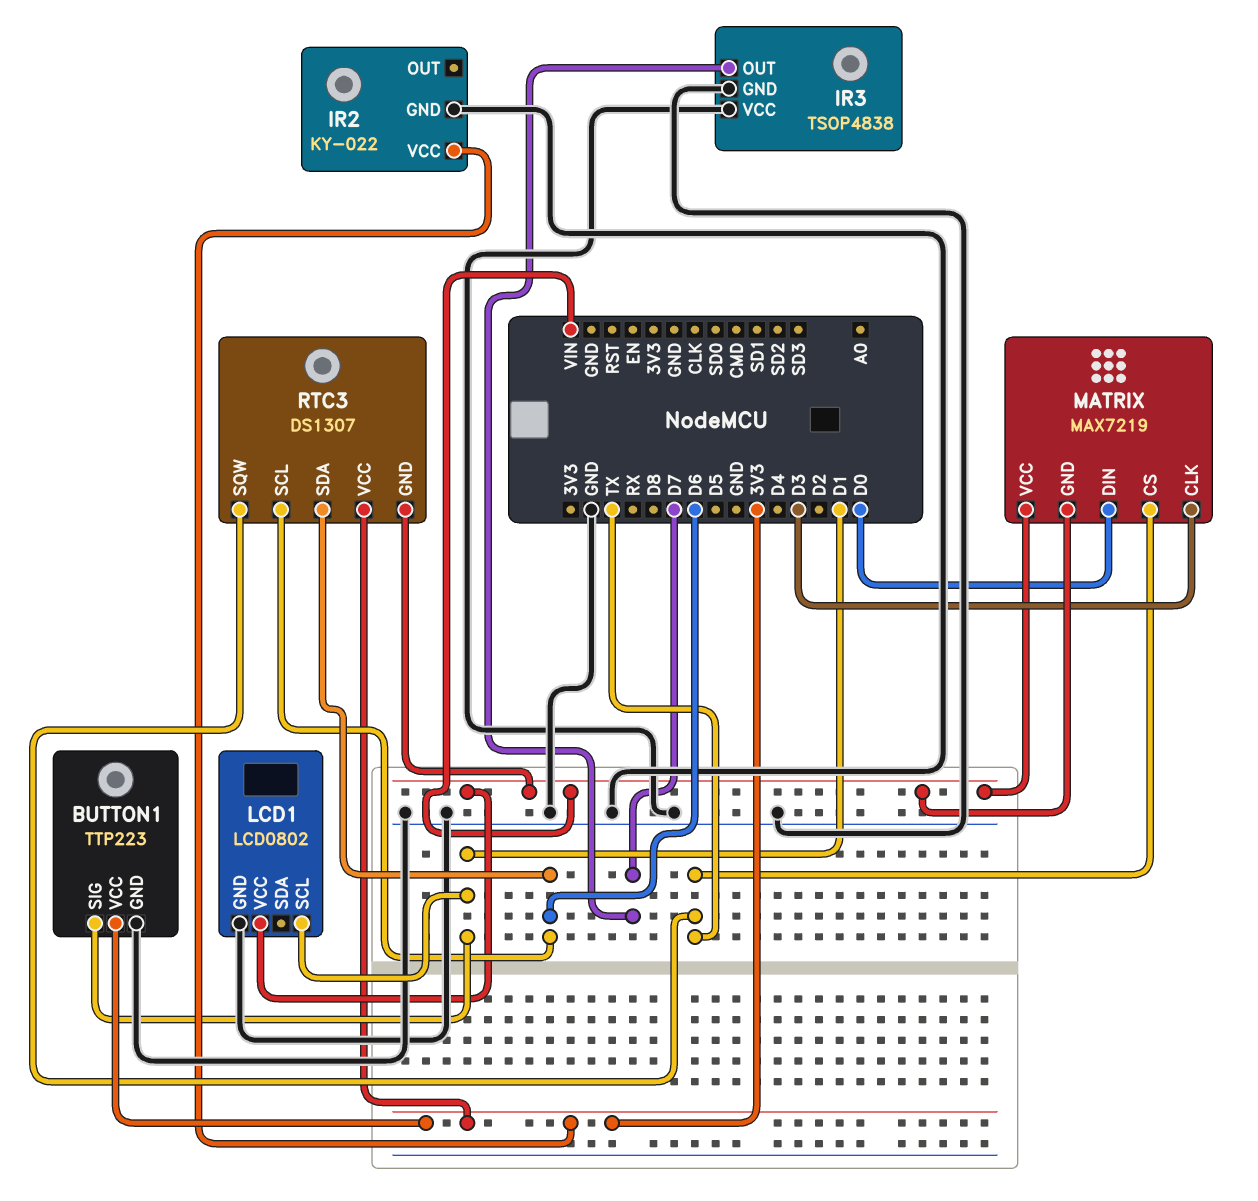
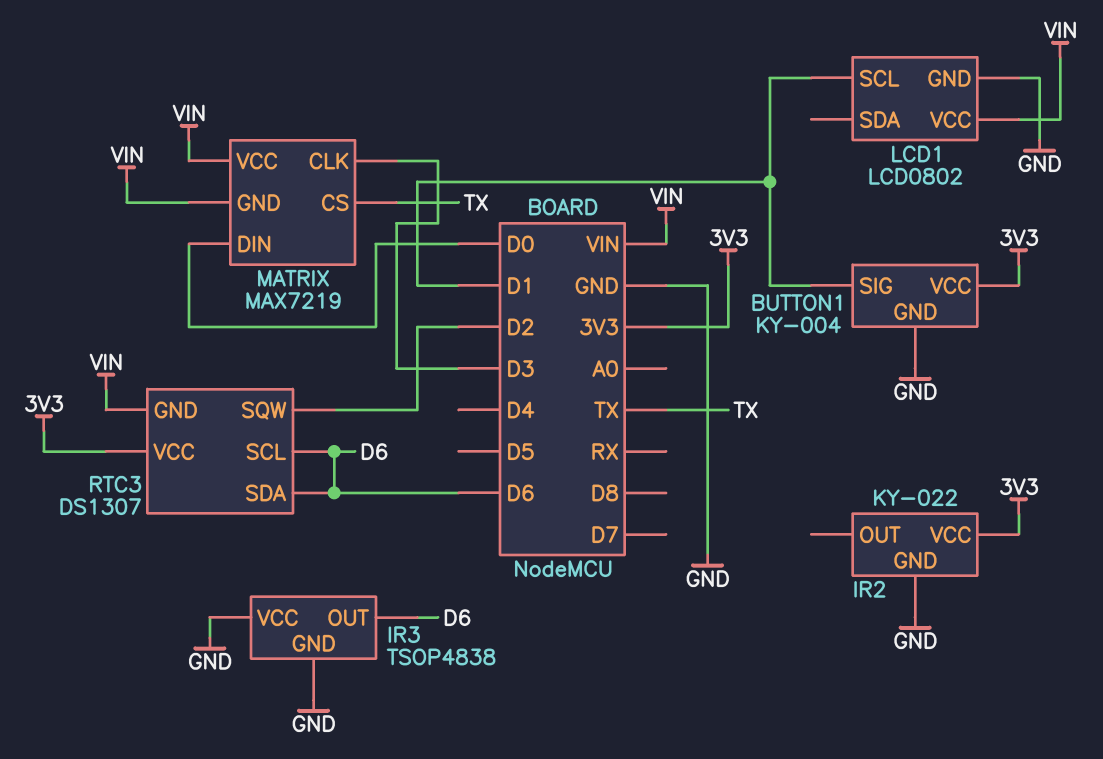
BUTTON1: TTP223 -> KY-004
IR3 pin OUT: D7 -> D6
RTC3 pin SQW: TX -> D2

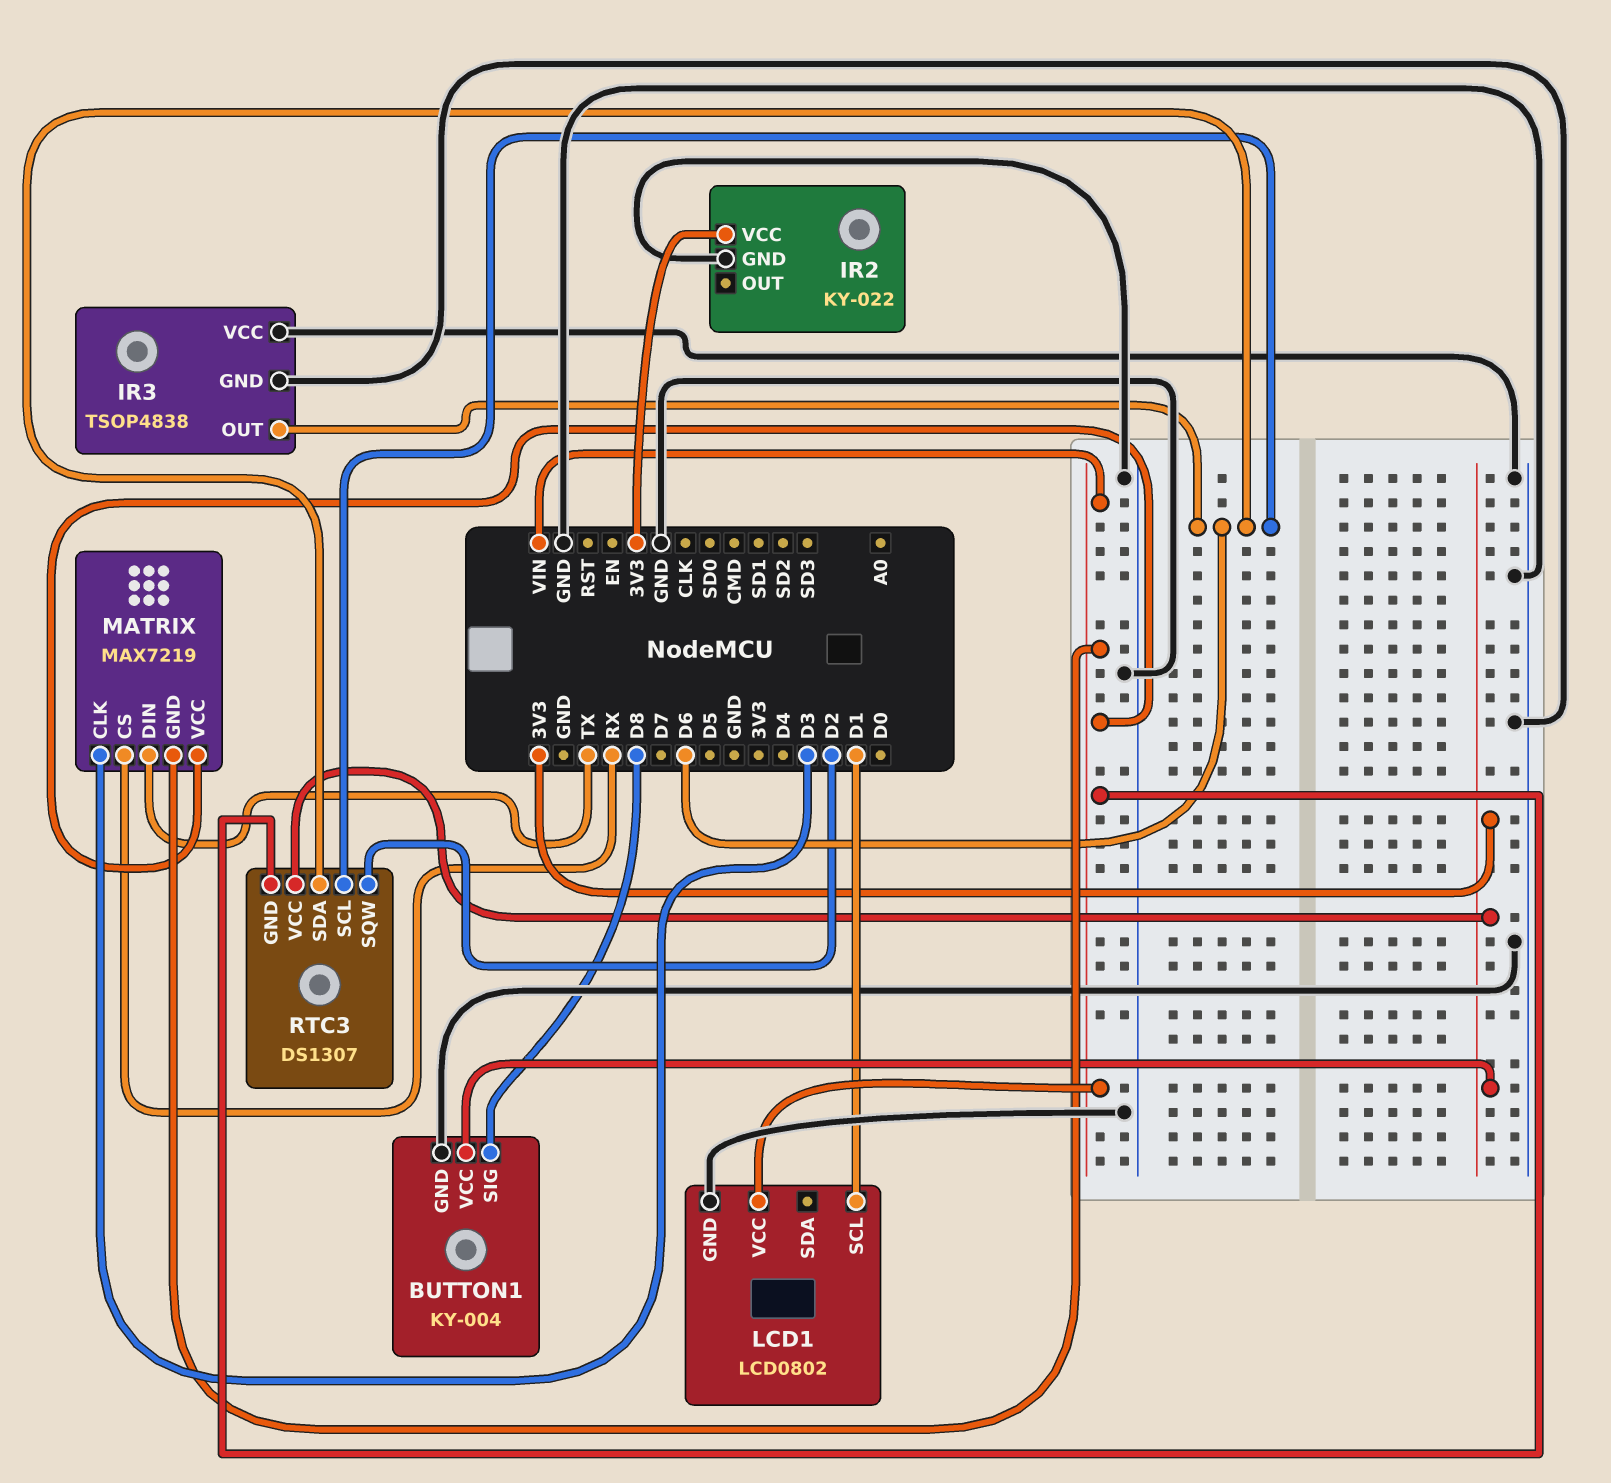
BUTTON1 pin SIG: D1 -> D8
MATRIX pin CS: TX -> RX
MATRIX pin DIN: D0 -> TX

